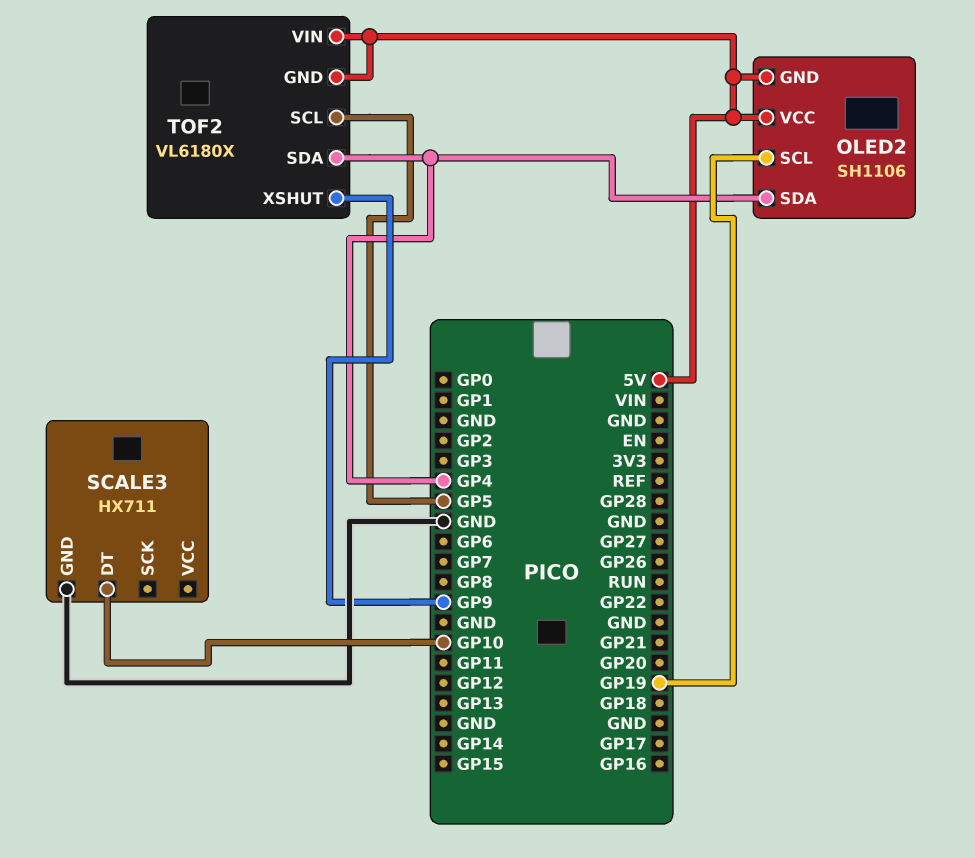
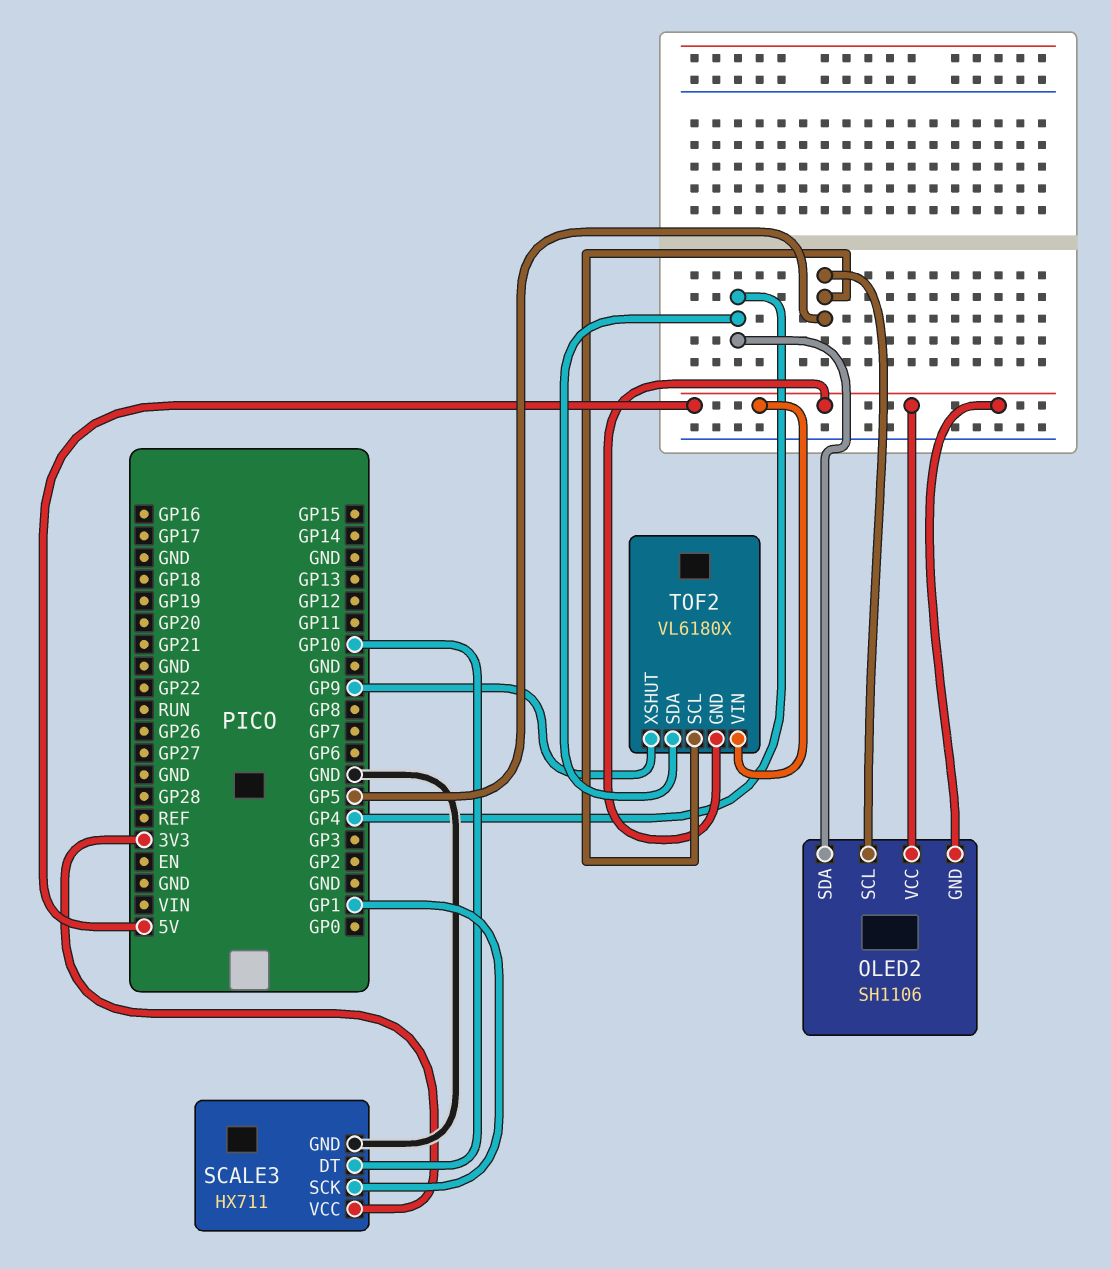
OLED2 pin SCL: GP19 -> GP5
SCALE3 pin SCK: none -> GP1
SCALE3 pin VCC: none -> 3V3

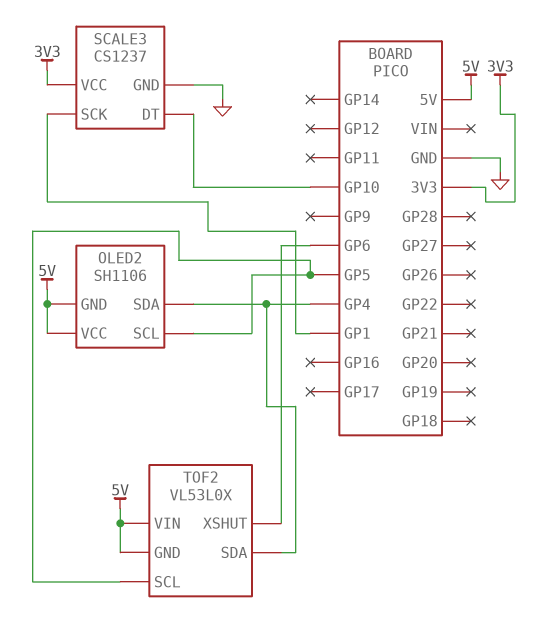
SCALE3: HX711 -> CS1237
TOF2: VL6180X -> VL53L0X
TOF2 pin XSHUT: GP9 -> GP6

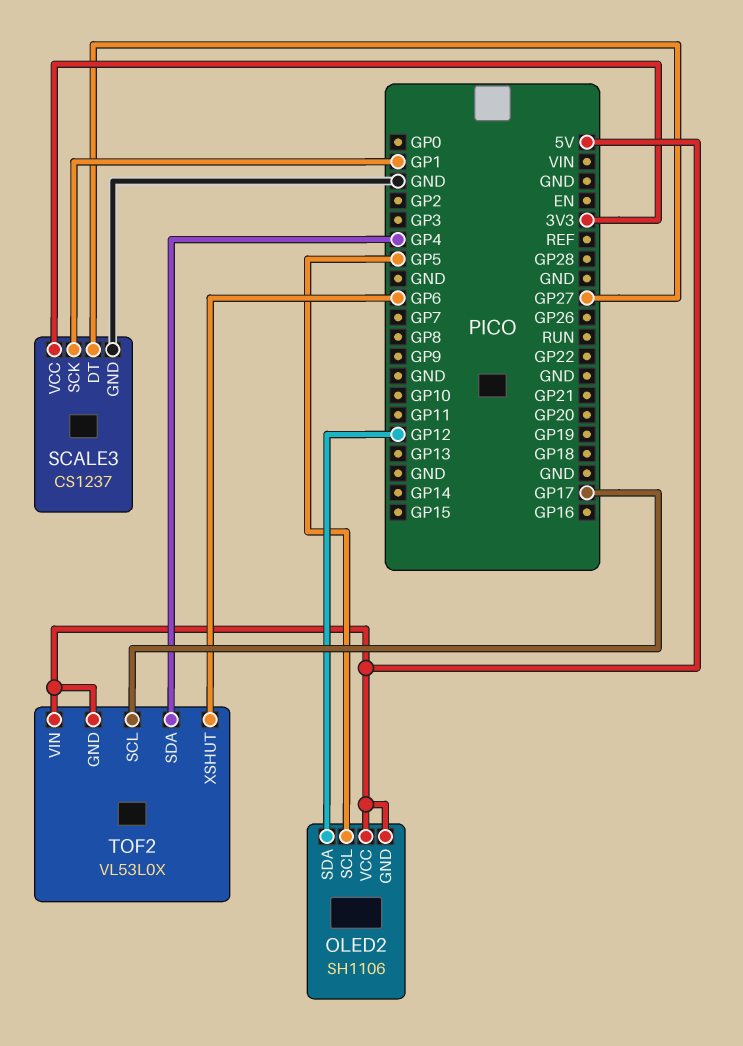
OLED2 pin SDA: GP4 -> GP12
SCALE3 pin DT: GP10 -> GP27
TOF2 pin SCL: GP5 -> GP17

